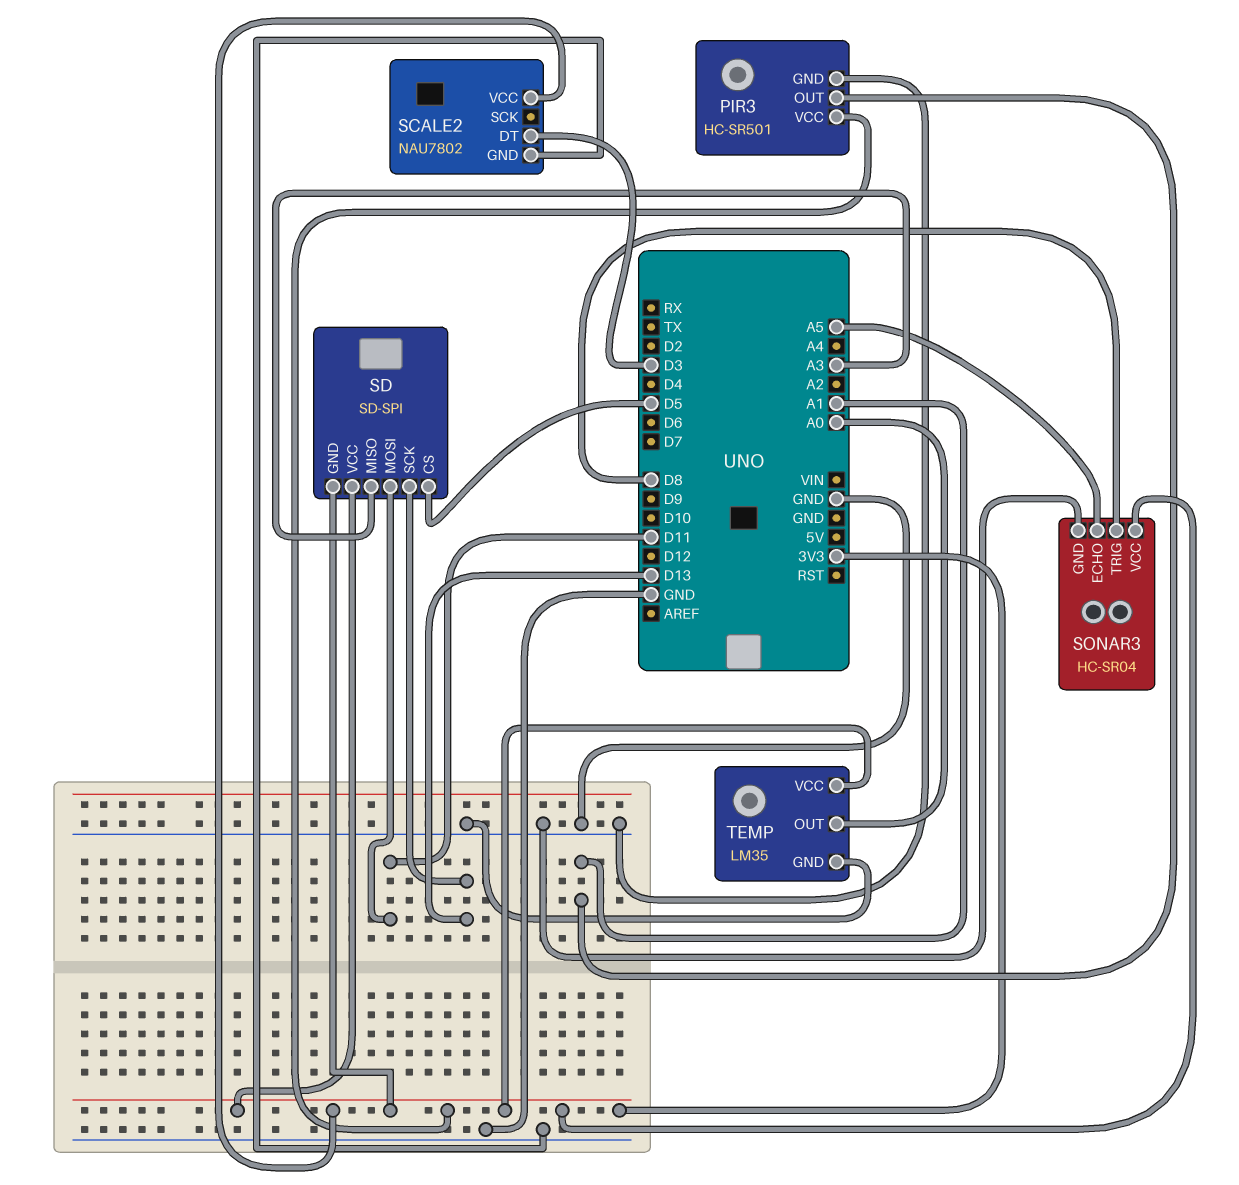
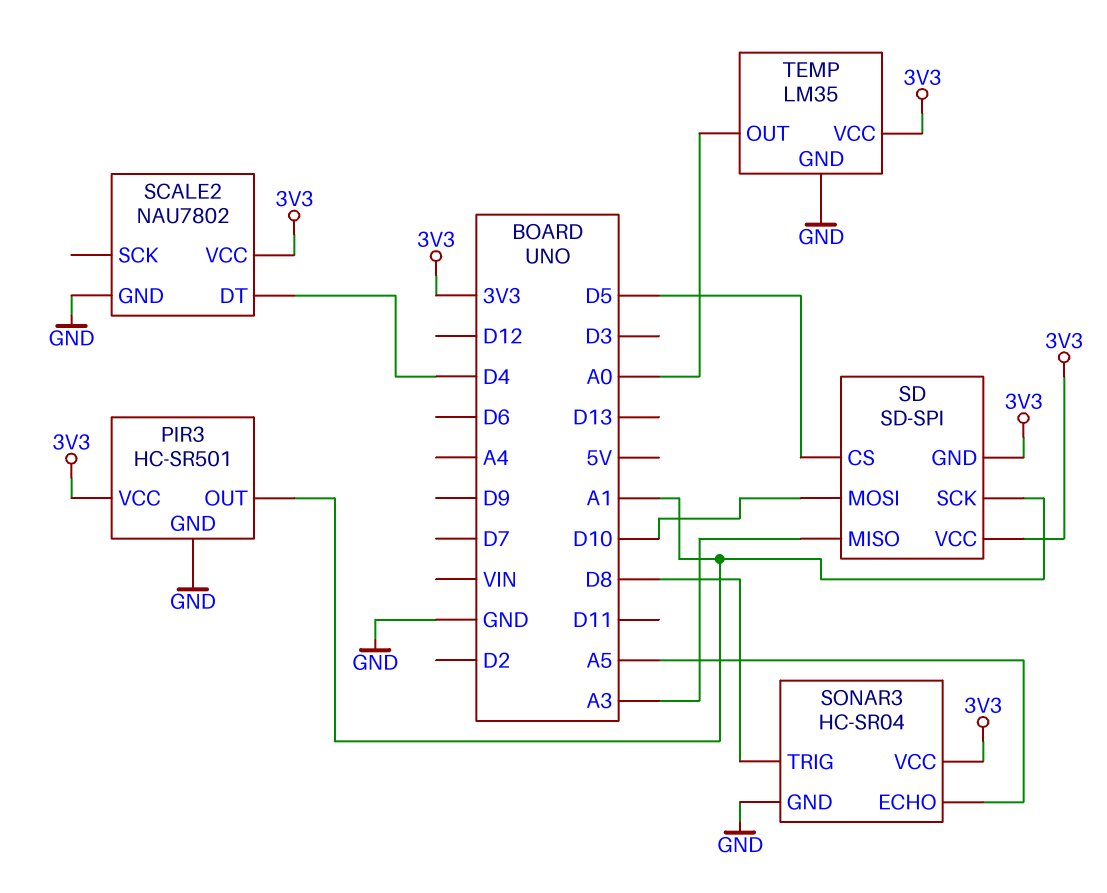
SCALE2 pin DT: D3 -> D4
SD pin MOSI: D11 -> D10
SD pin SCK: D13 -> A1

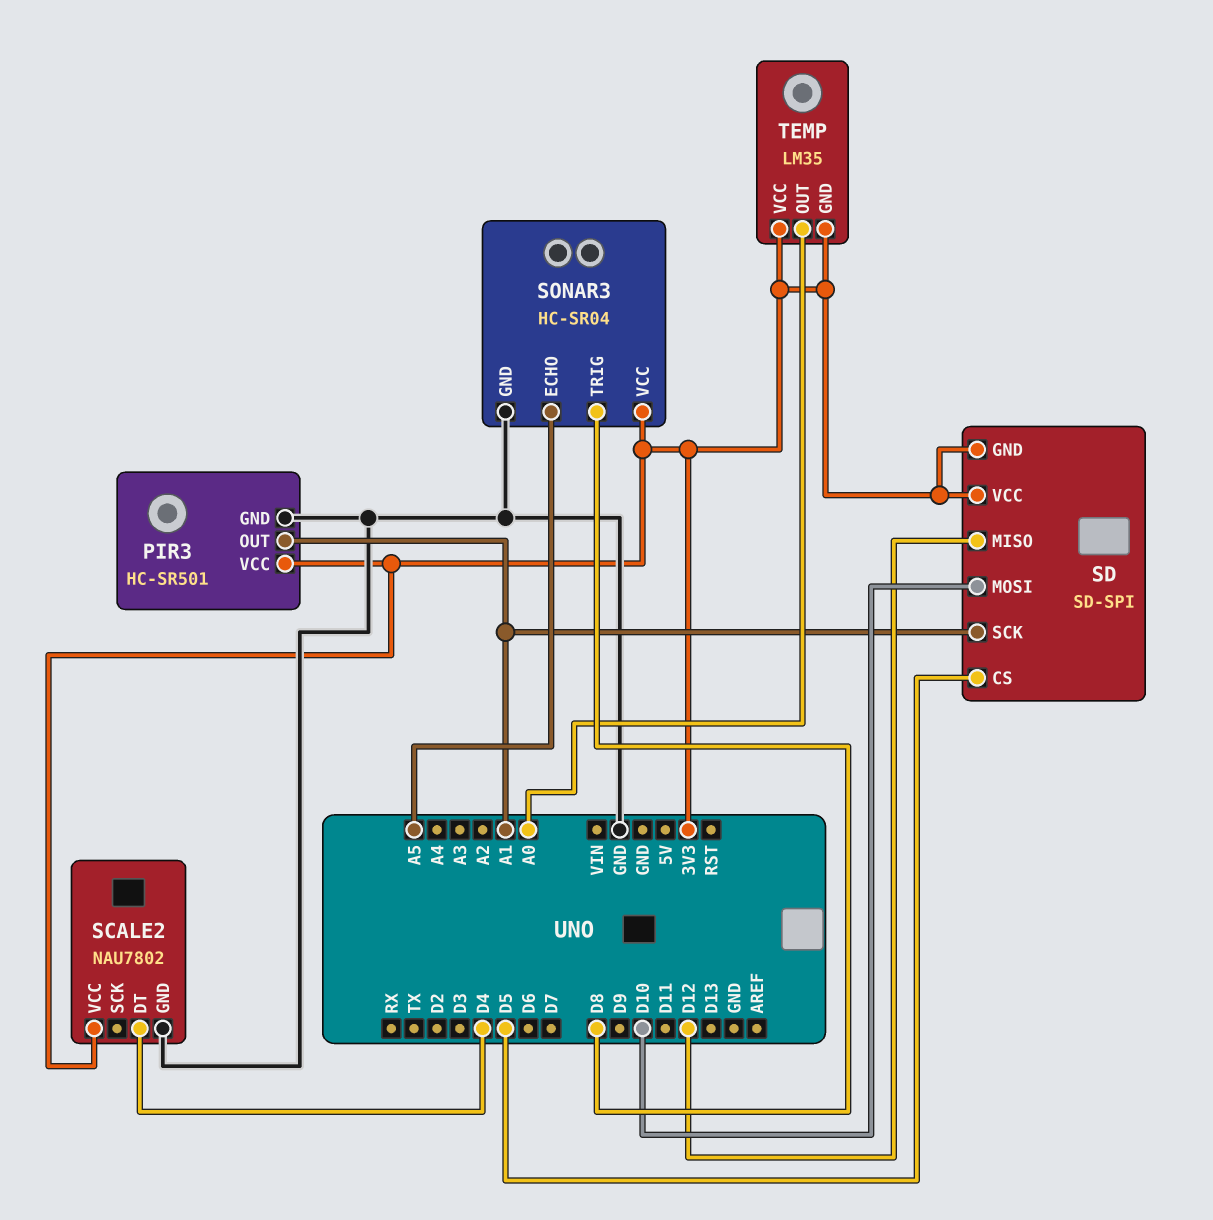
SD pin MISO: A3 -> D12
TEMP pin GND: GND -> 3V3

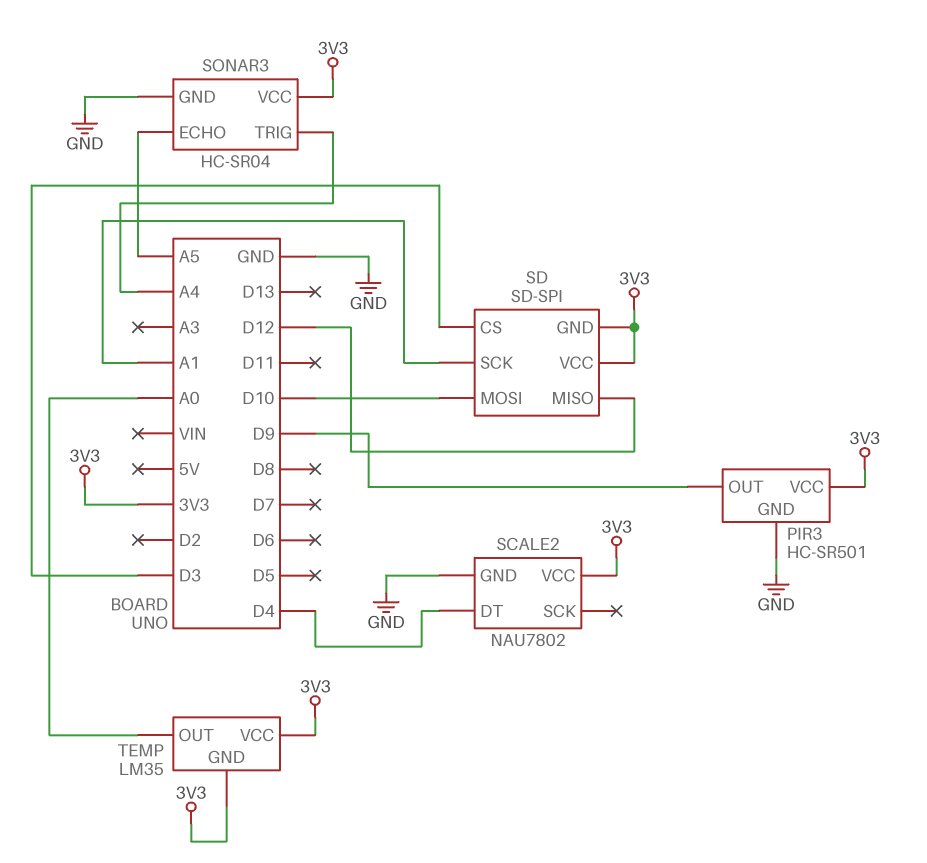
PIR3 pin OUT: A1 -> D9
SD pin CS: D5 -> D3
SONAR3 pin TRIG: D8 -> A4

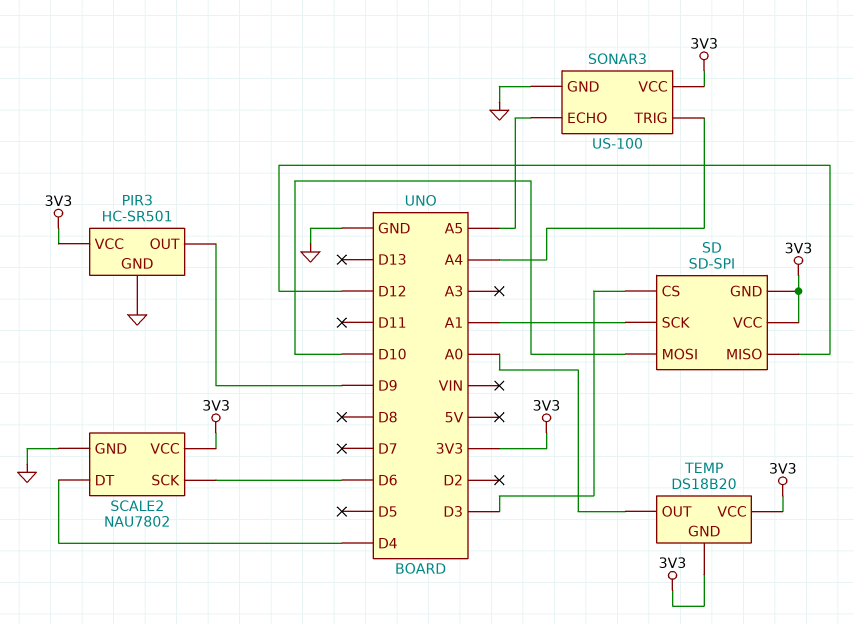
SCALE2 pin SCK: none -> D6
SONAR3: HC-SR04 -> US-100
TEMP: LM35 -> DS18B20

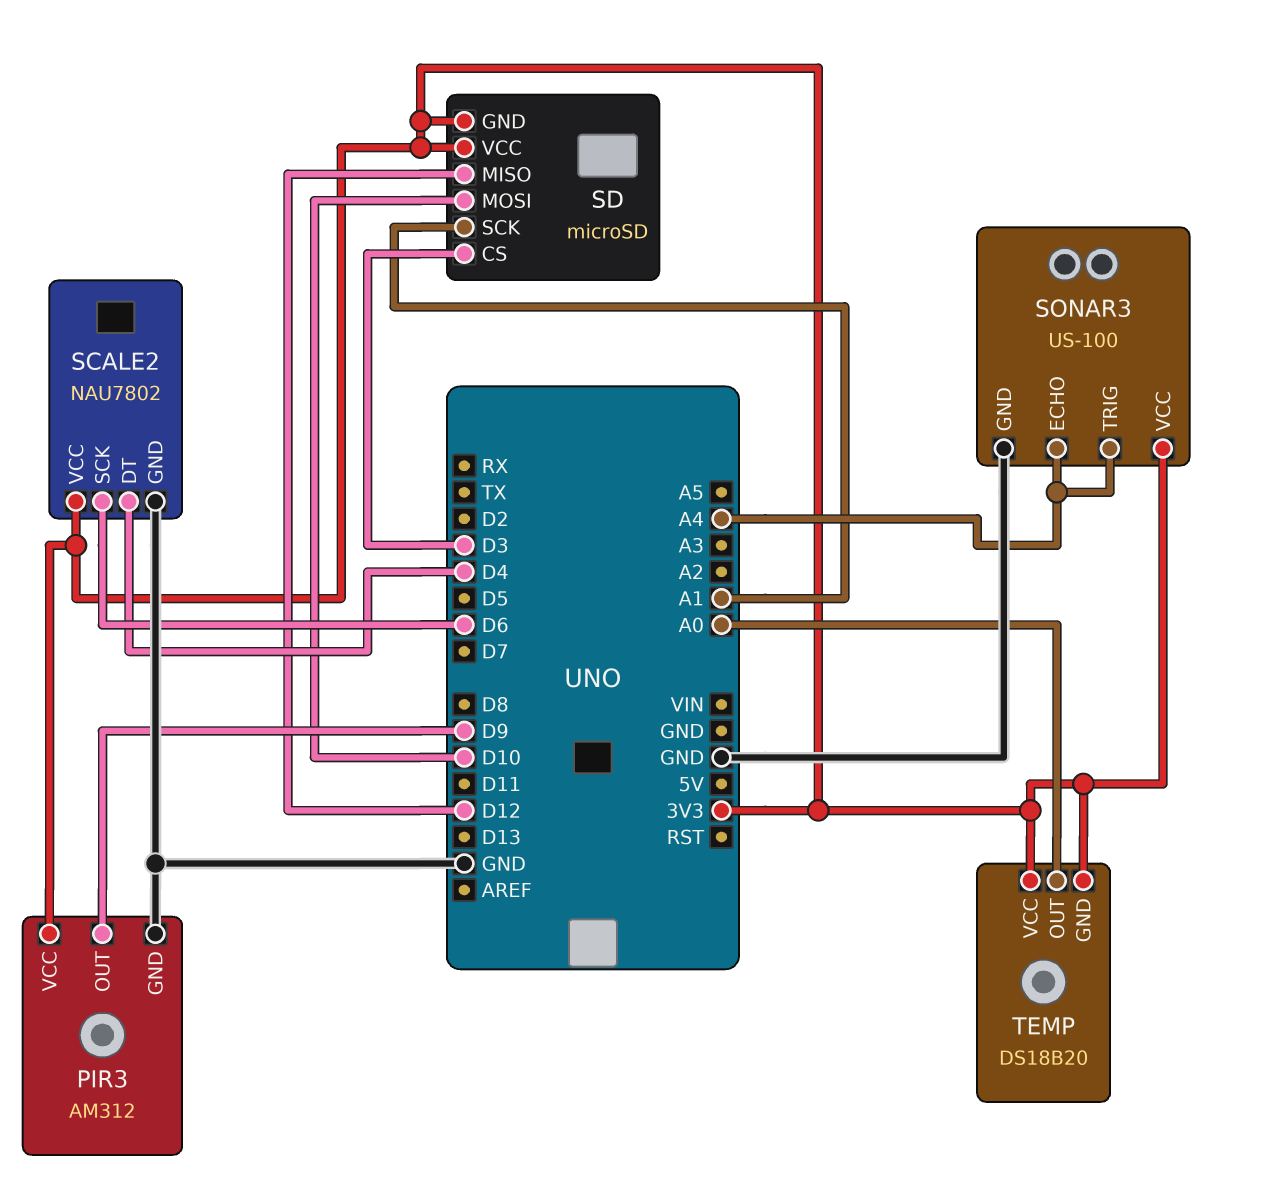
PIR3: HC-SR501 -> AM312
SD: SD-SPI -> microSD
SONAR3 pin ECHO: A5 -> A4

